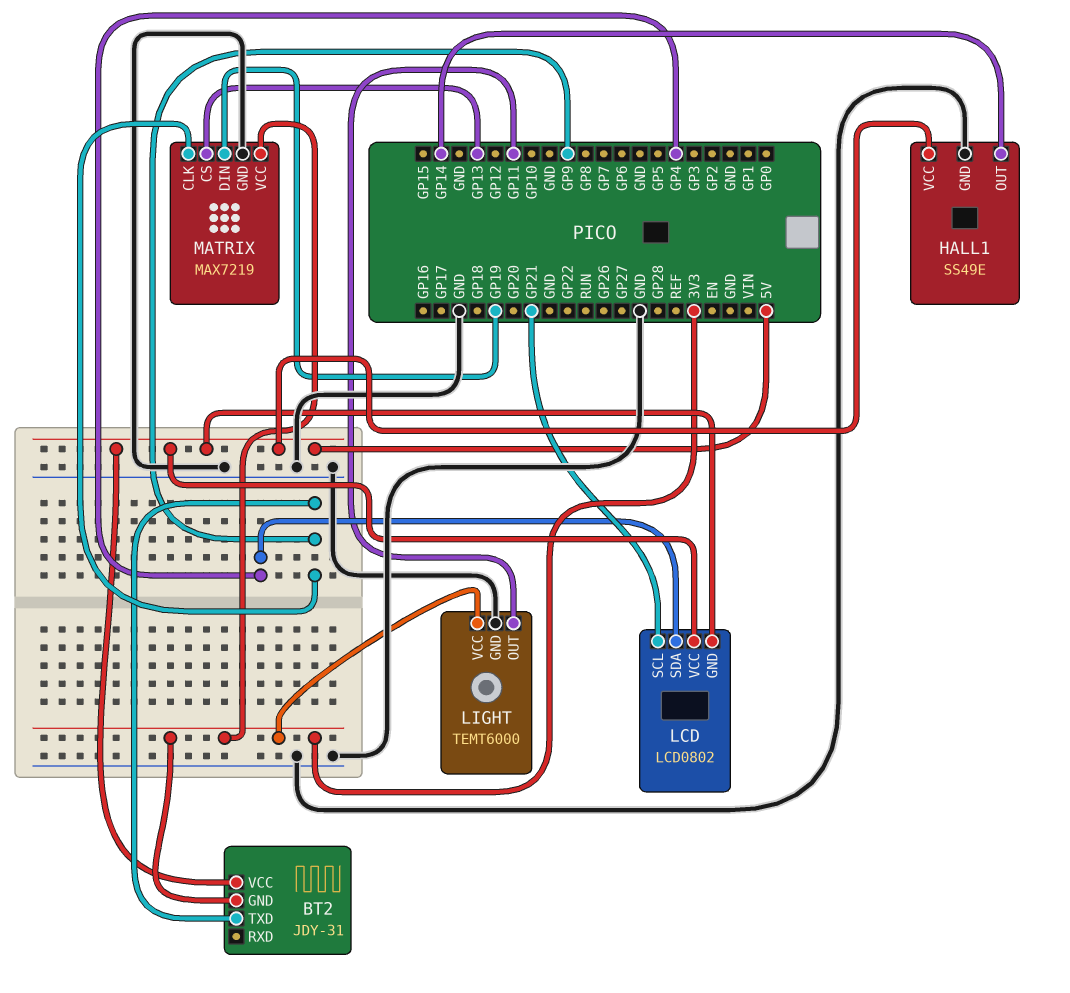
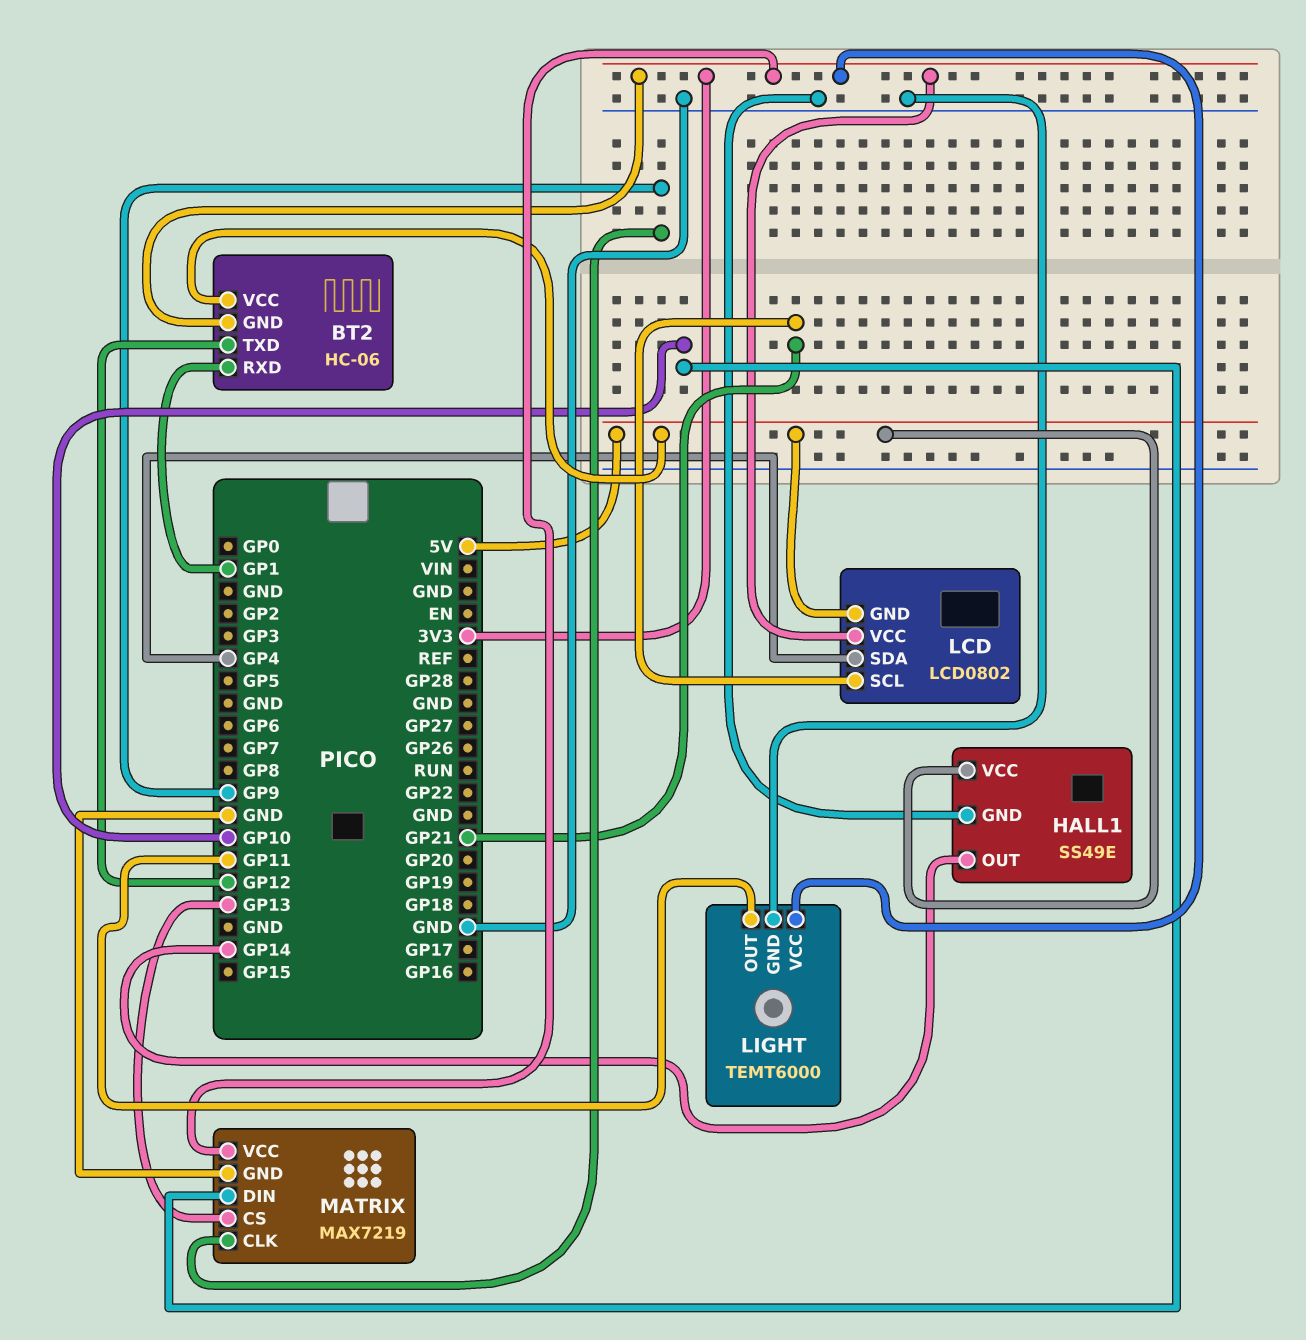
BT2: JDY-31 -> HC-06
BT2 pin RXD: none -> GP1
BT2 pin TXD: GP9 -> GP12
LCD pin VCC: 5V -> 3V3
MATRIX pin DIN: GP19 -> GP10

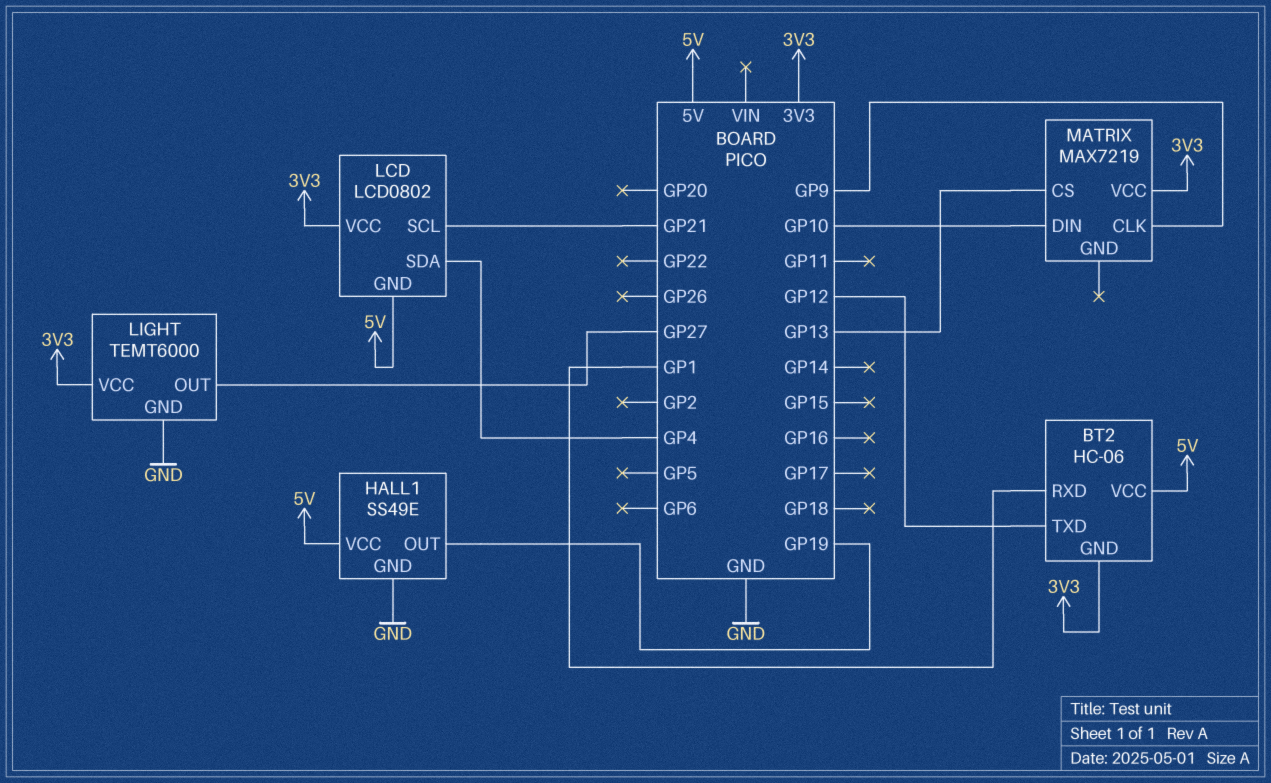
HALL1 pin OUT: GP14 -> GP19
LIGHT pin OUT: GP11 -> GP27
MATRIX pin GND: GND -> none

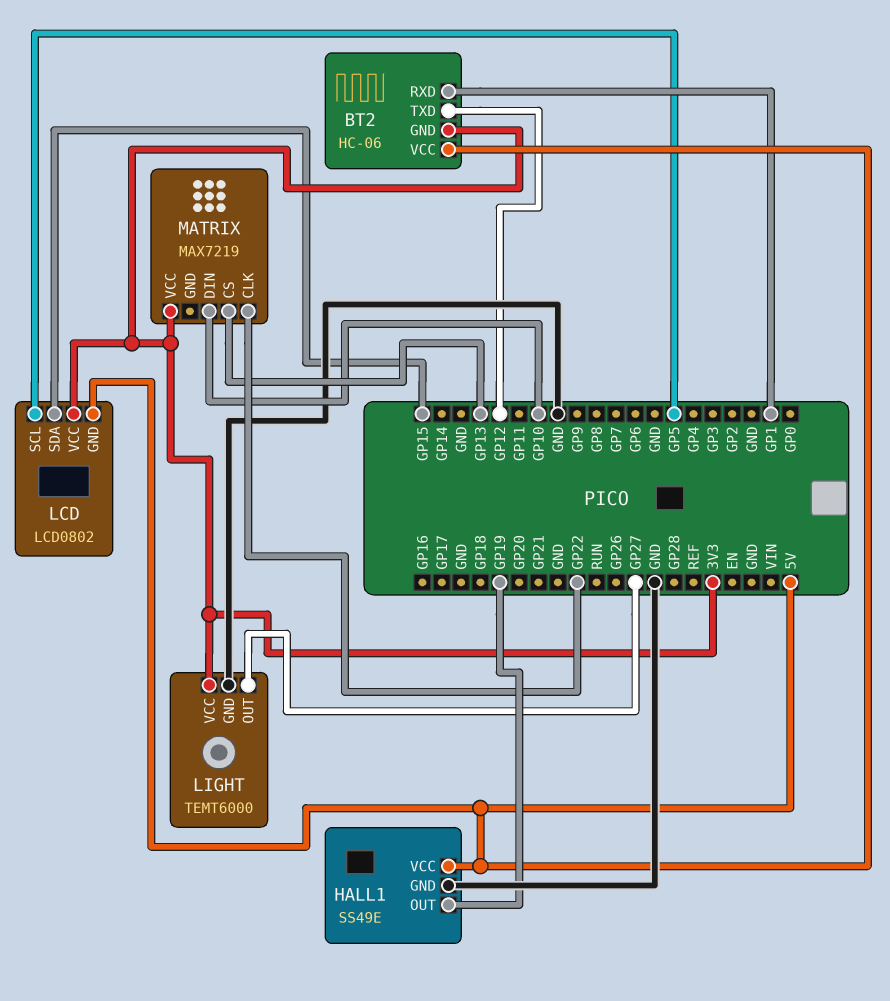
LCD pin SCL: GP21 -> GP5
LCD pin SDA: GP4 -> GP15
MATRIX pin CLK: GP9 -> GP22

